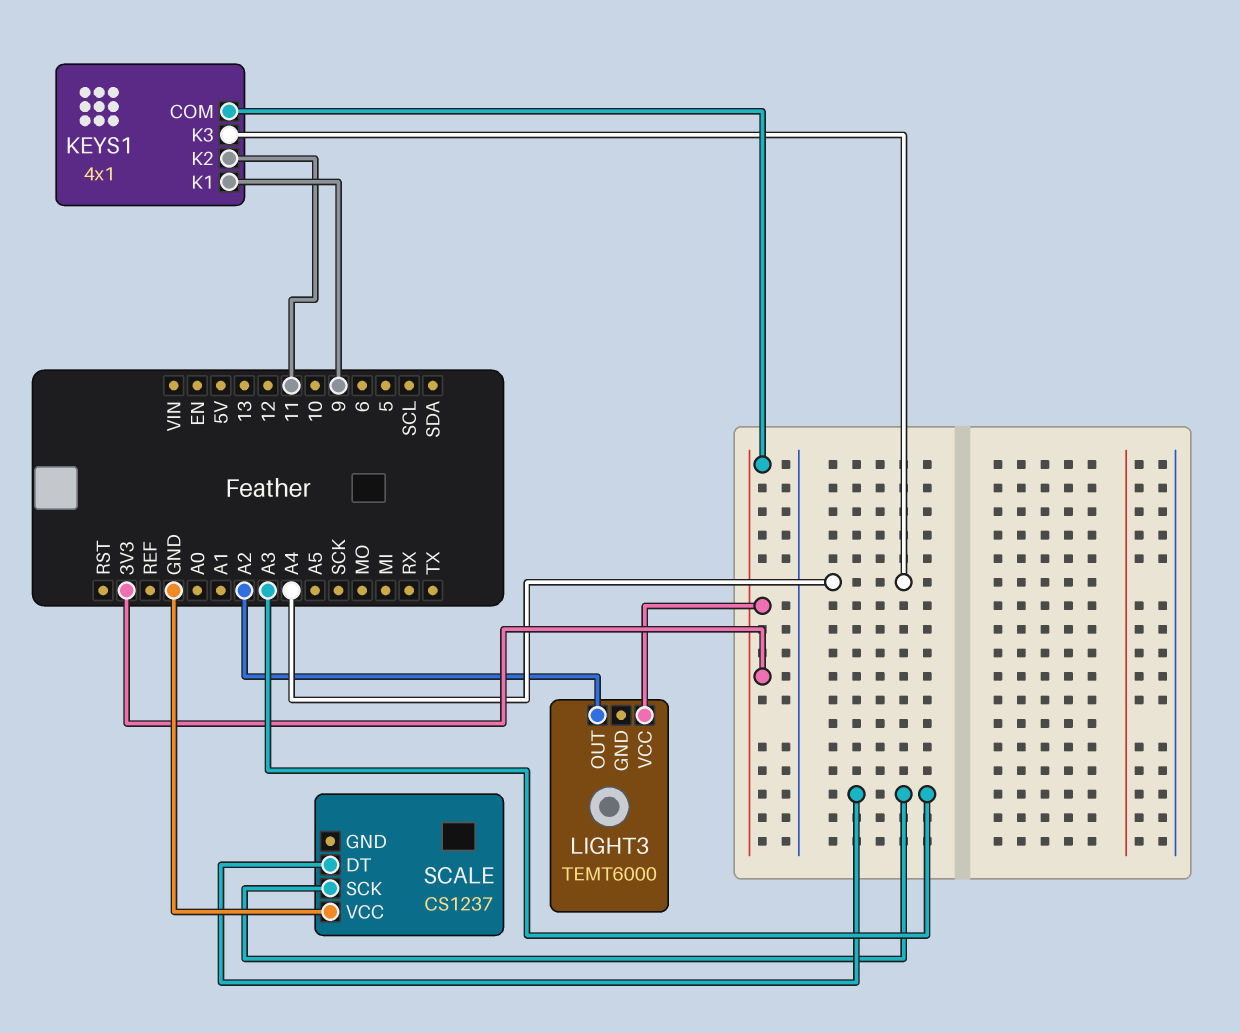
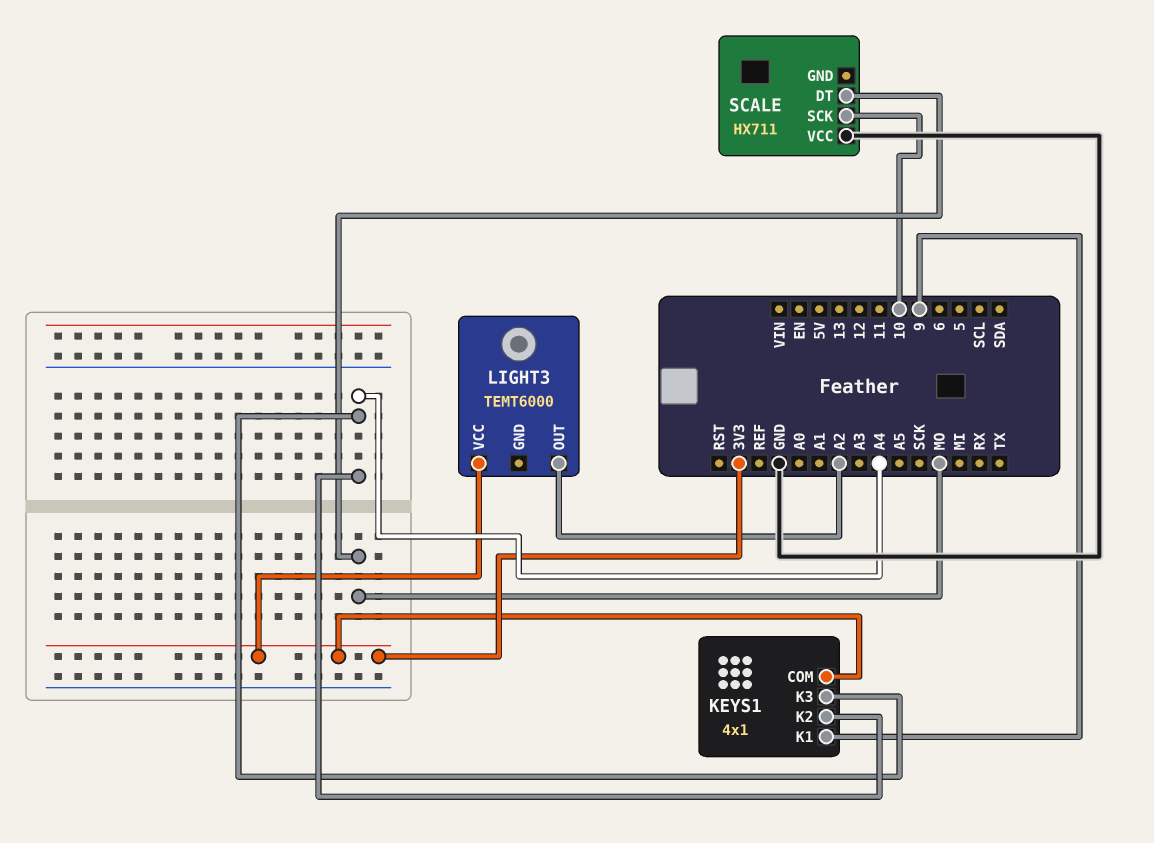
KEYS1 pin K2: 11 -> A4
SCALE: CS1237 -> HX711
SCALE pin DT: A3 -> MO
SCALE pin SCK: A3 -> 10

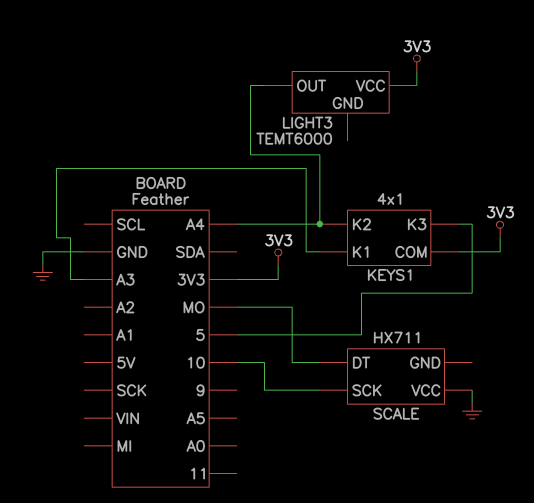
KEYS1 pin K1: 9 -> A3
KEYS1 pin K3: A4 -> 5
LIGHT3 pin OUT: A2 -> A4

